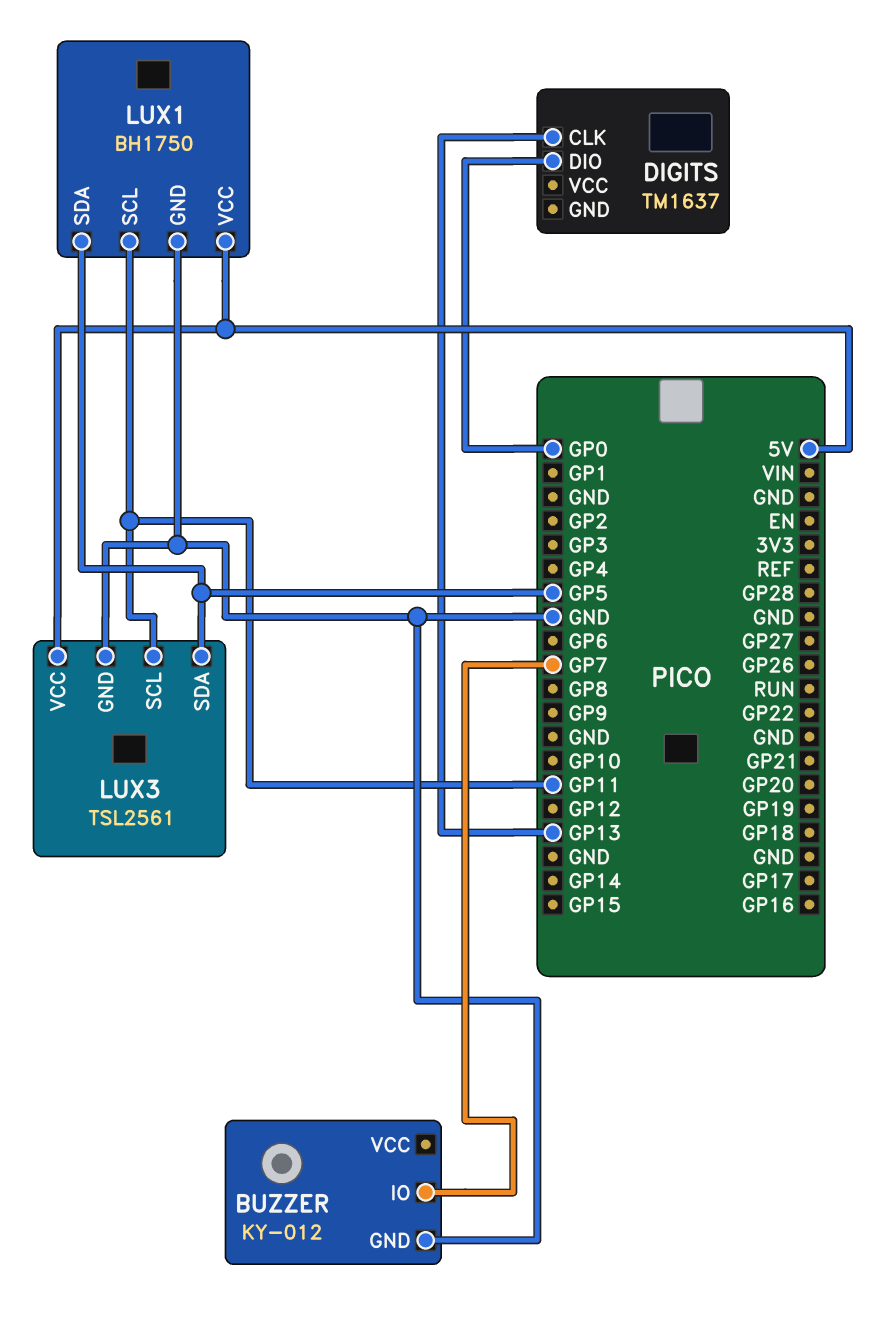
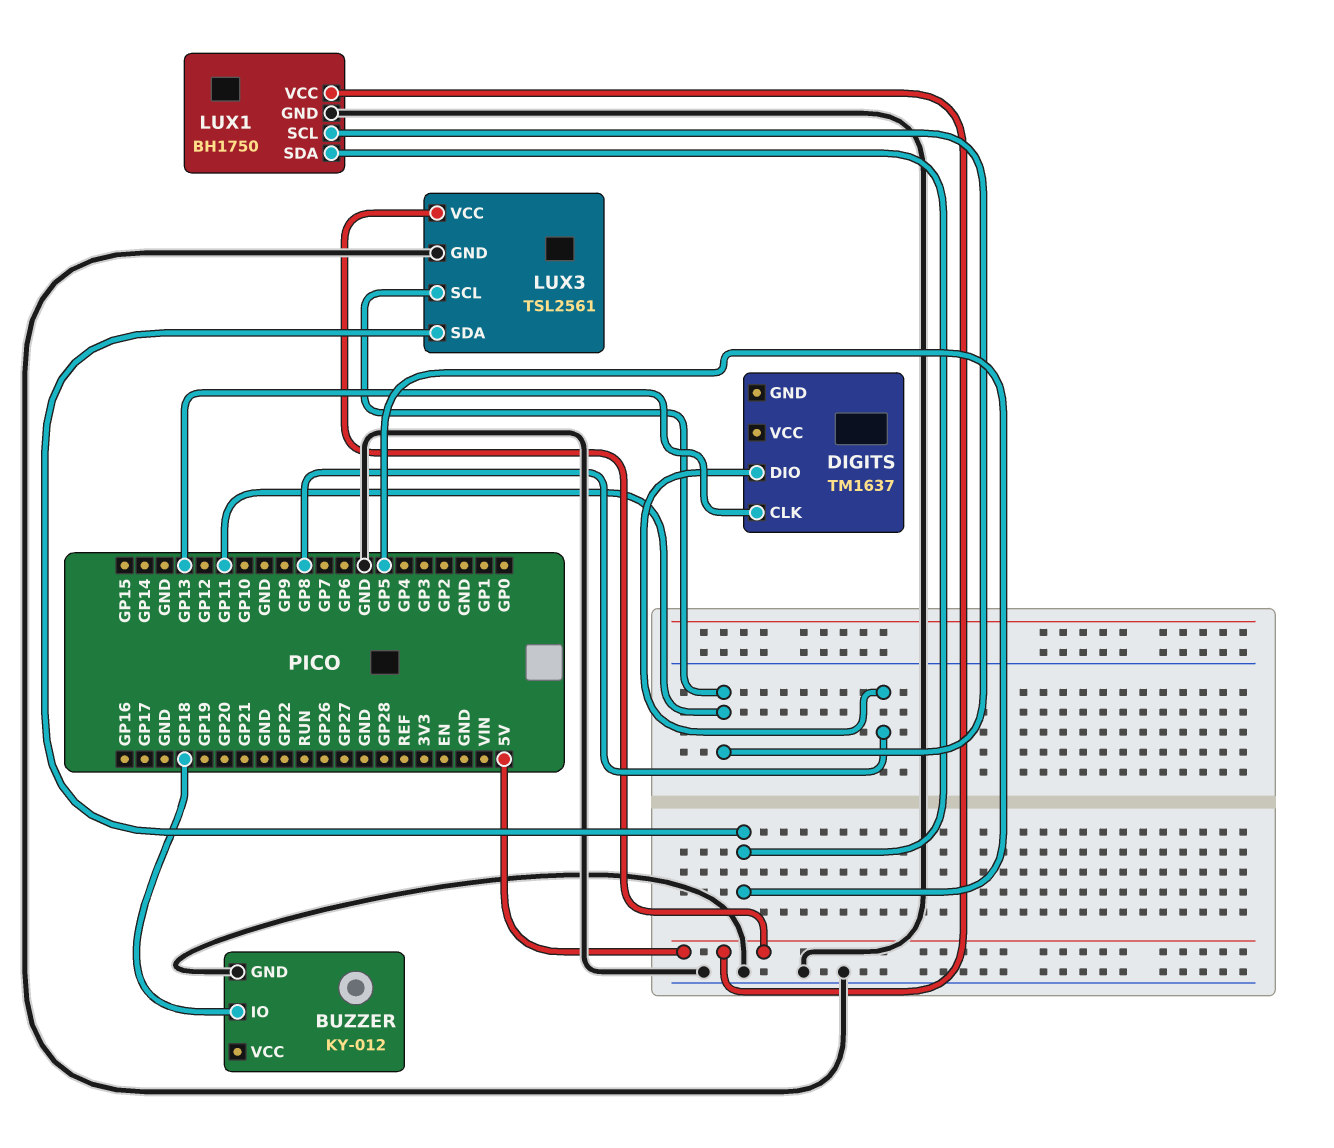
BUZZER pin IO: GP7 -> GP18
DIGITS pin DIO: GP0 -> GP8

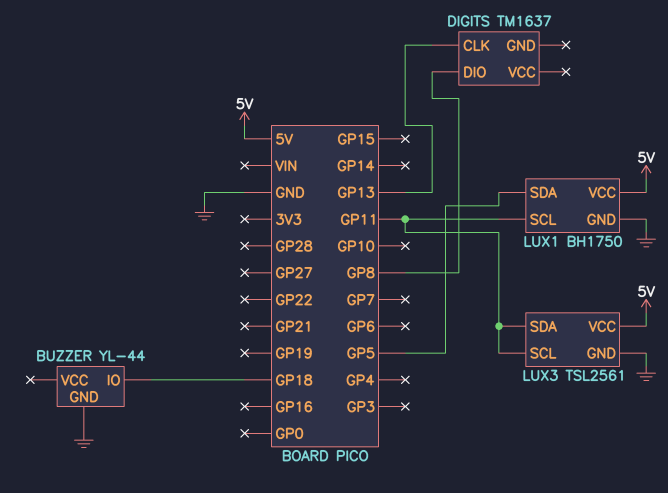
BUZZER: KY-012 -> YL-44
LUX3 pin SDA: GP5 -> GP11

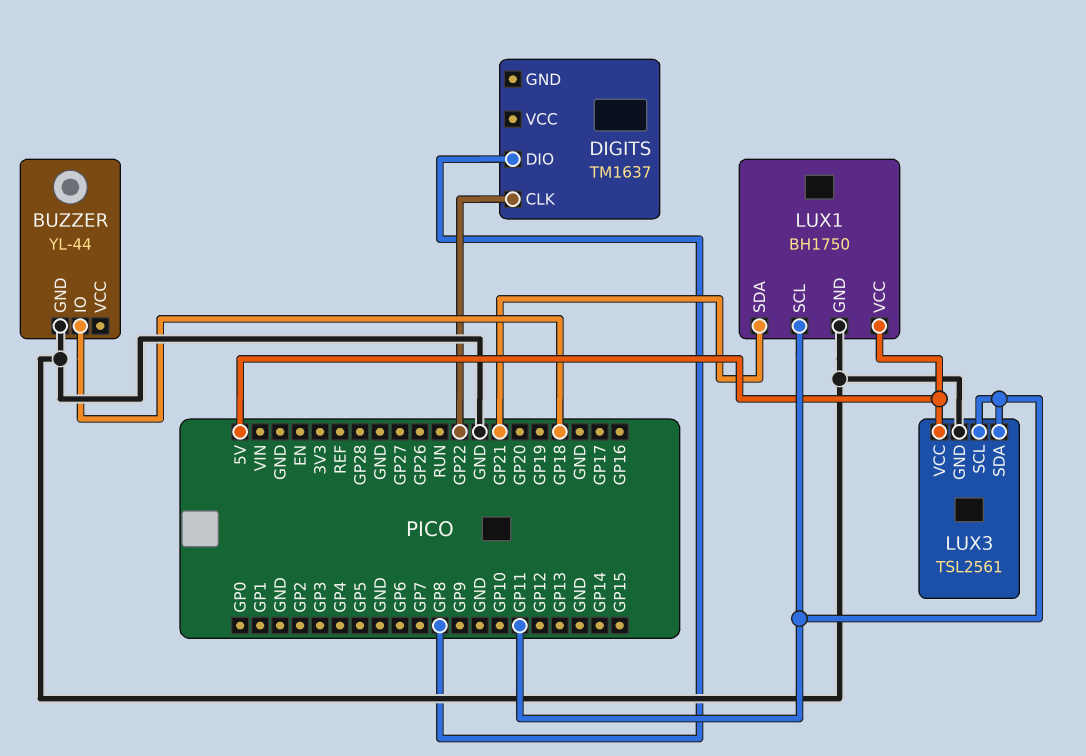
DIGITS pin CLK: GP13 -> GP22
LUX1 pin SDA: GP5 -> GP21

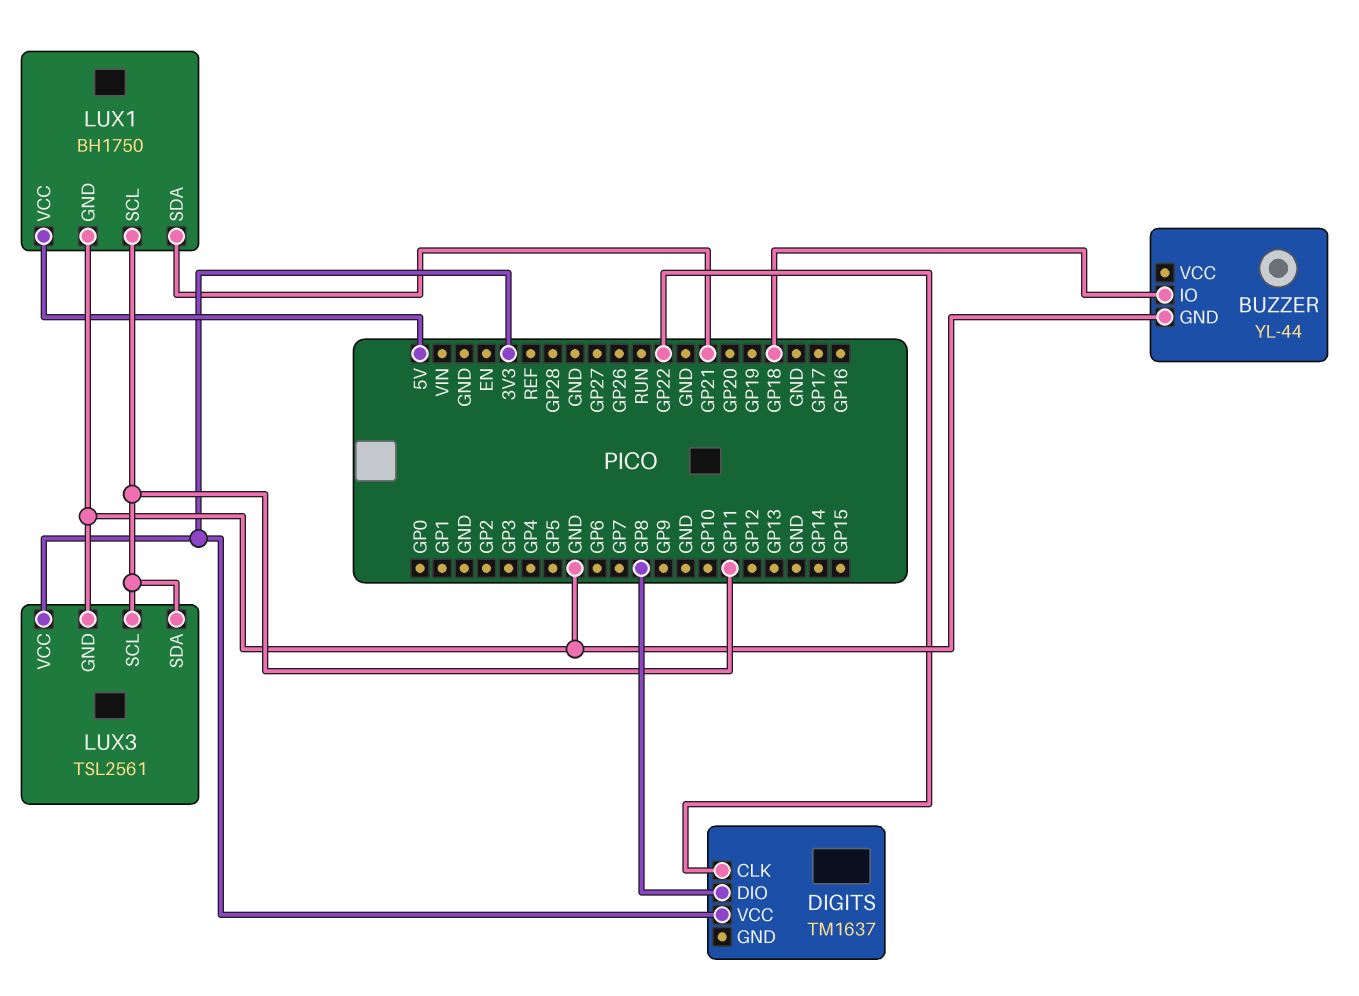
DIGITS pin VCC: none -> 3V3
LUX3 pin VCC: 5V -> 3V3

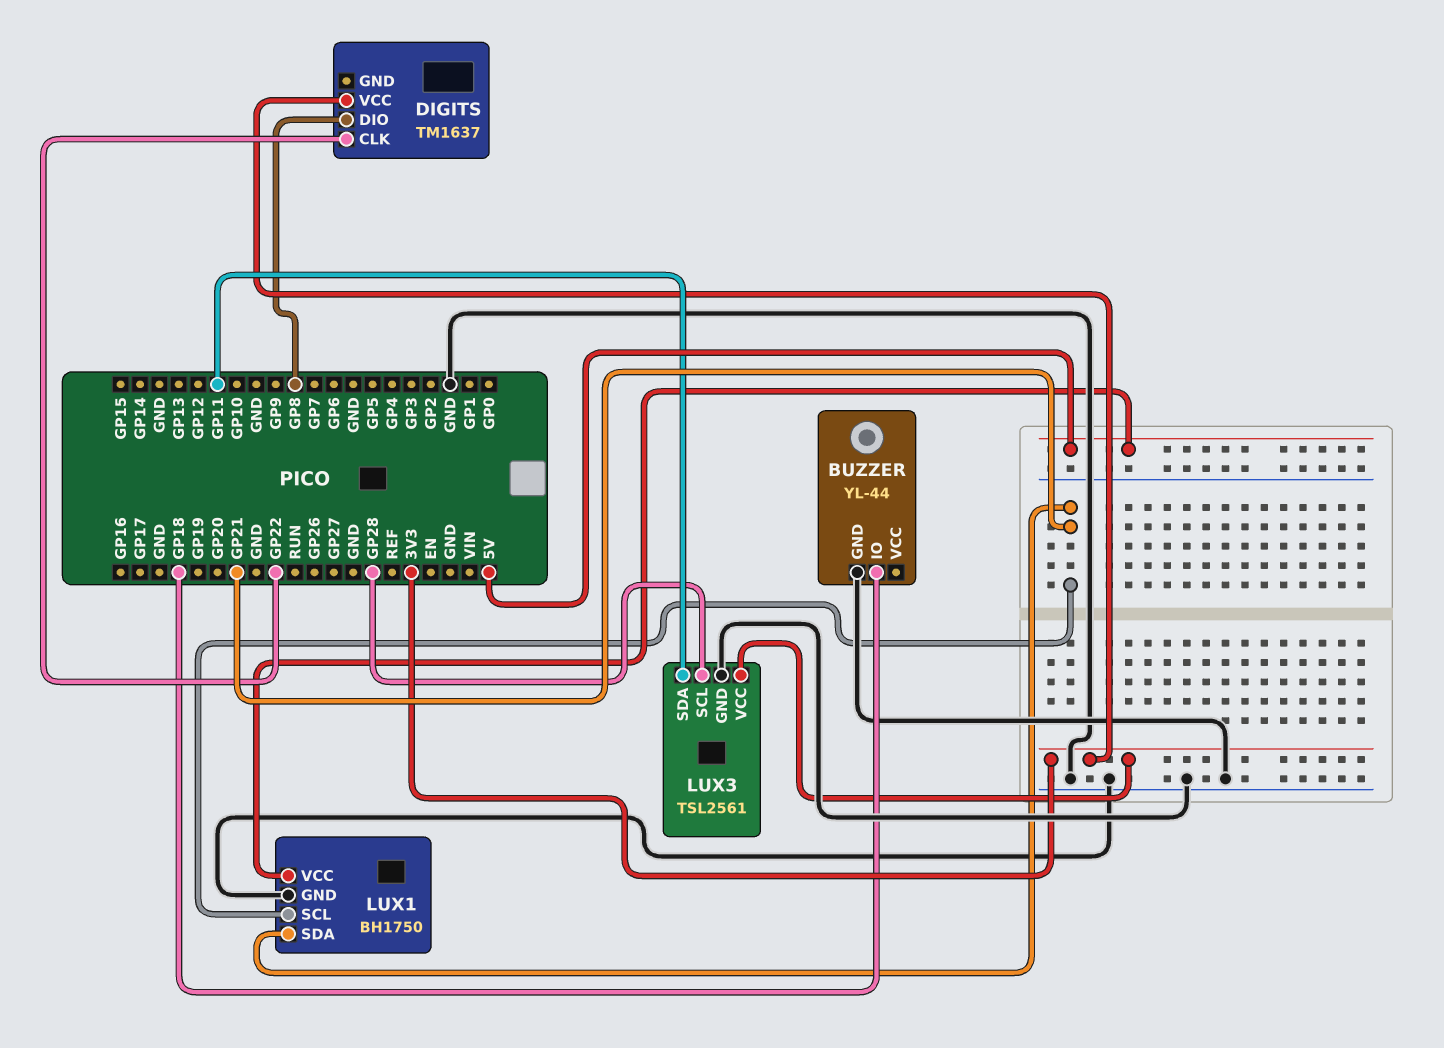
LUX1 pin SCL: GP11 -> GP21
LUX3 pin SCL: GP11 -> GP28

